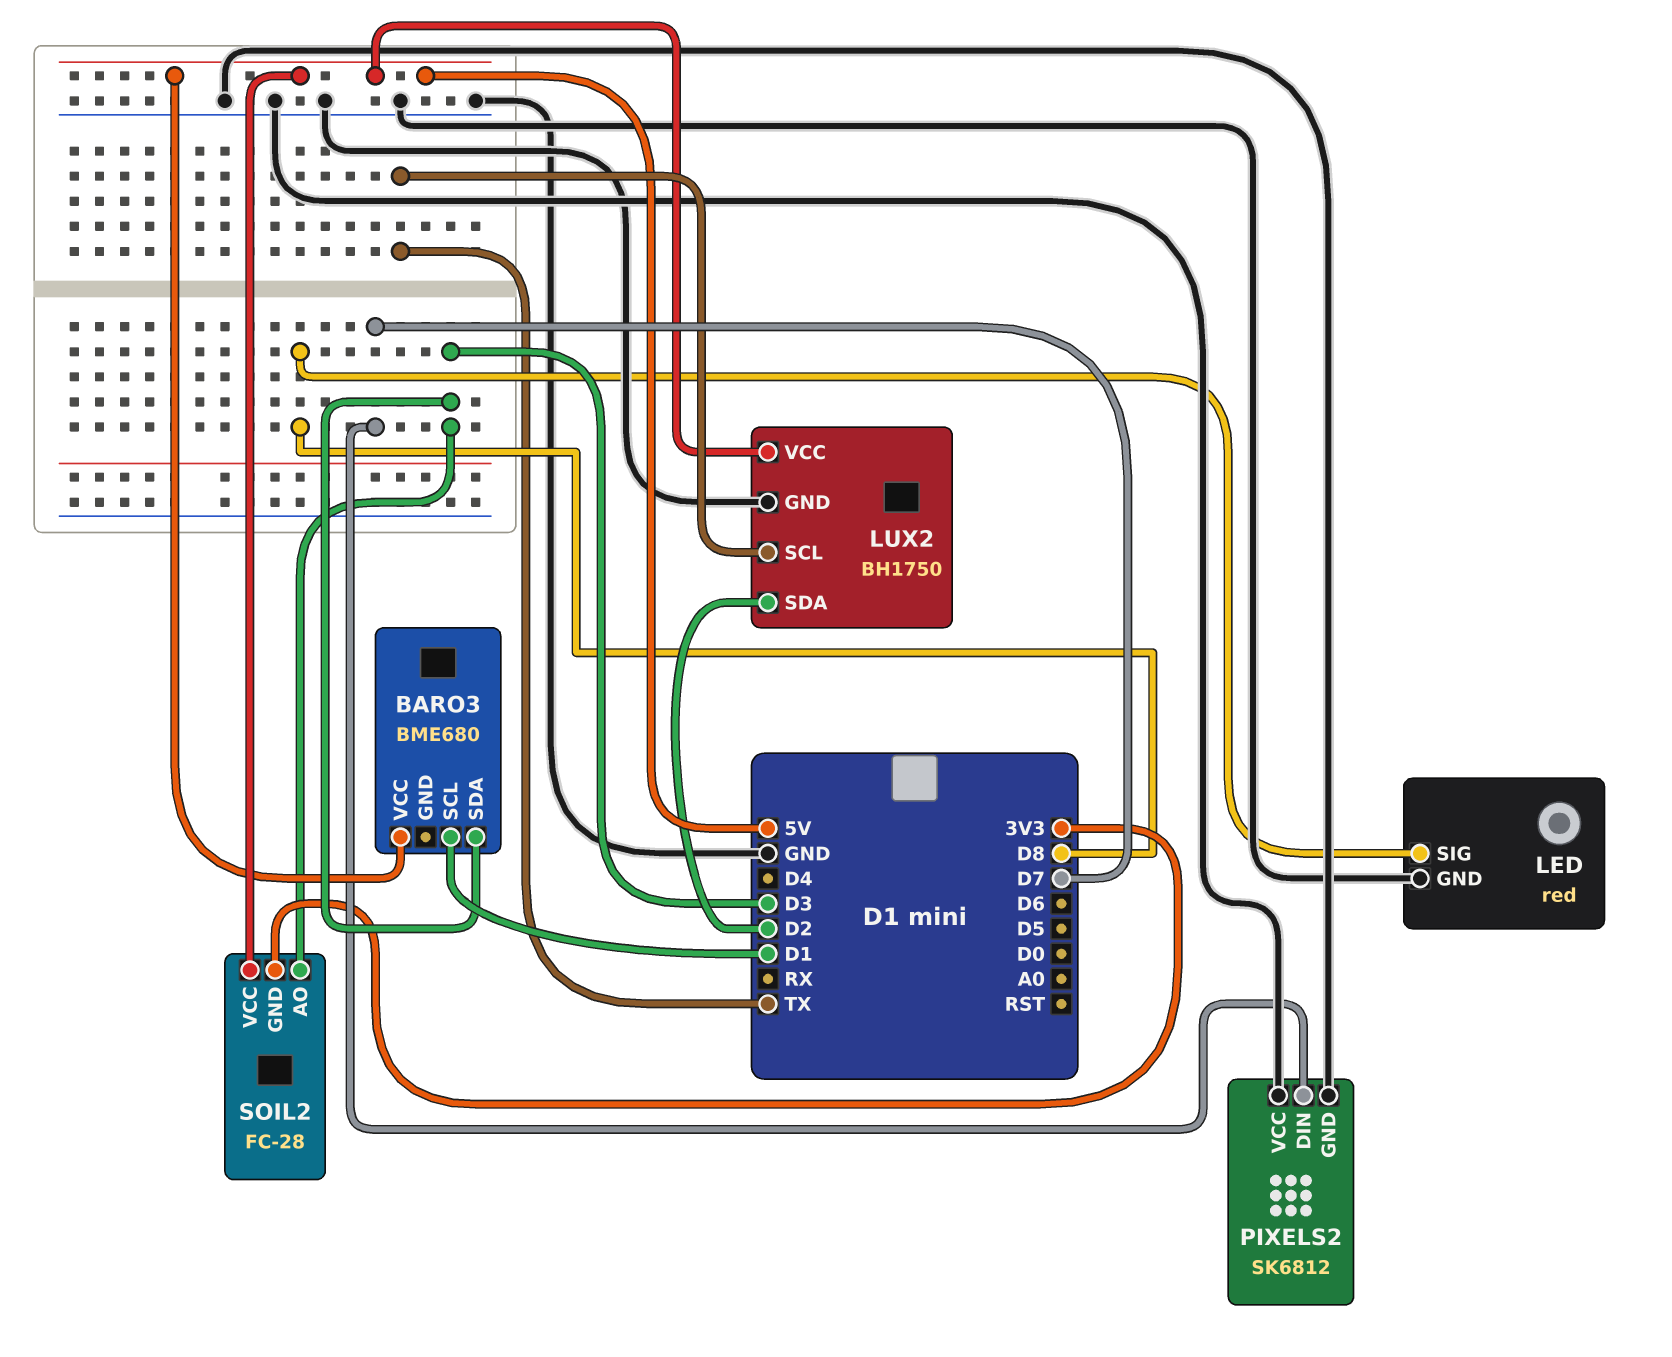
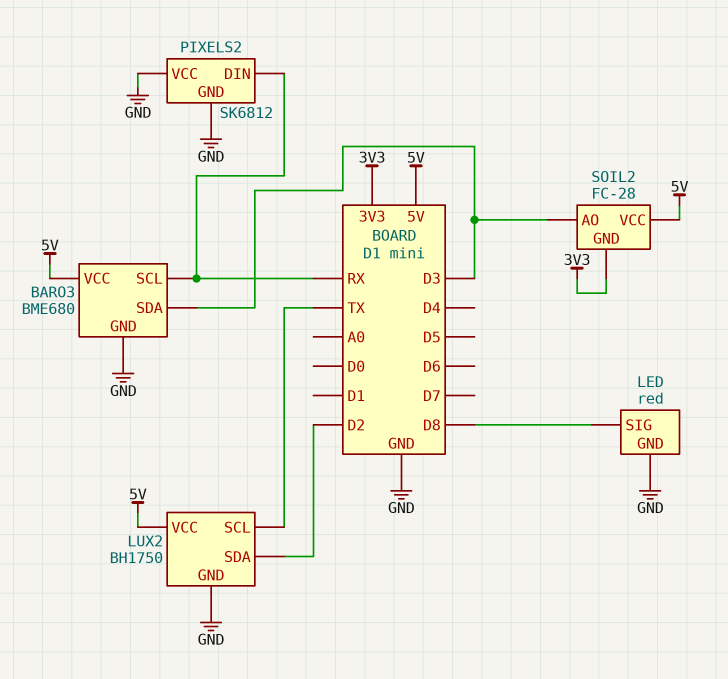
BARO3 pin GND: none -> GND
BARO3 pin SCL: D1 -> RX
PIXELS2 pin DIN: D7 -> RX

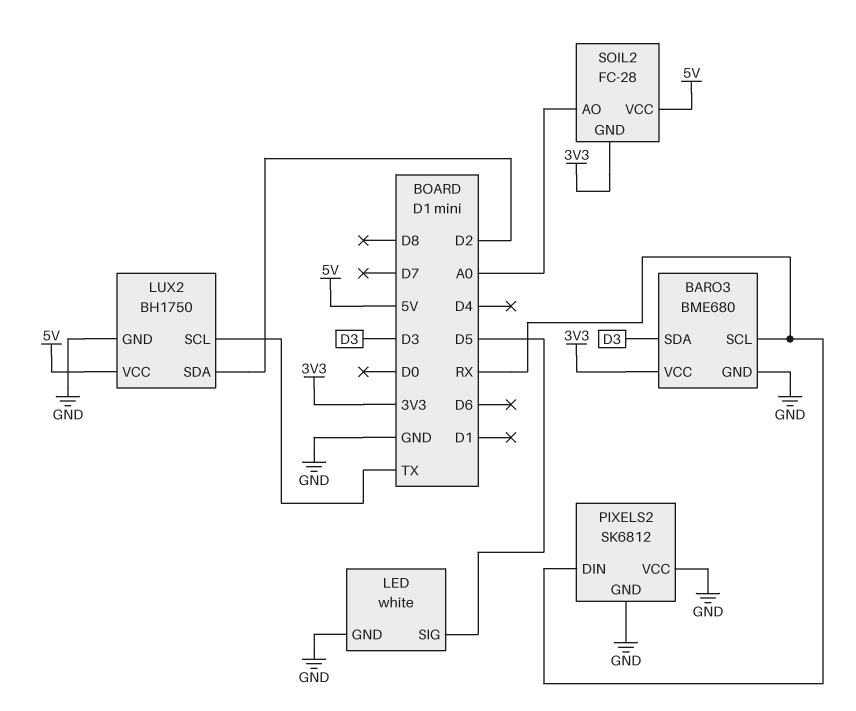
BARO3 pin VCC: 5V -> 3V3
LED: red -> white
LED pin SIG: D8 -> D5
SOIL2 pin AO: D3 -> A0

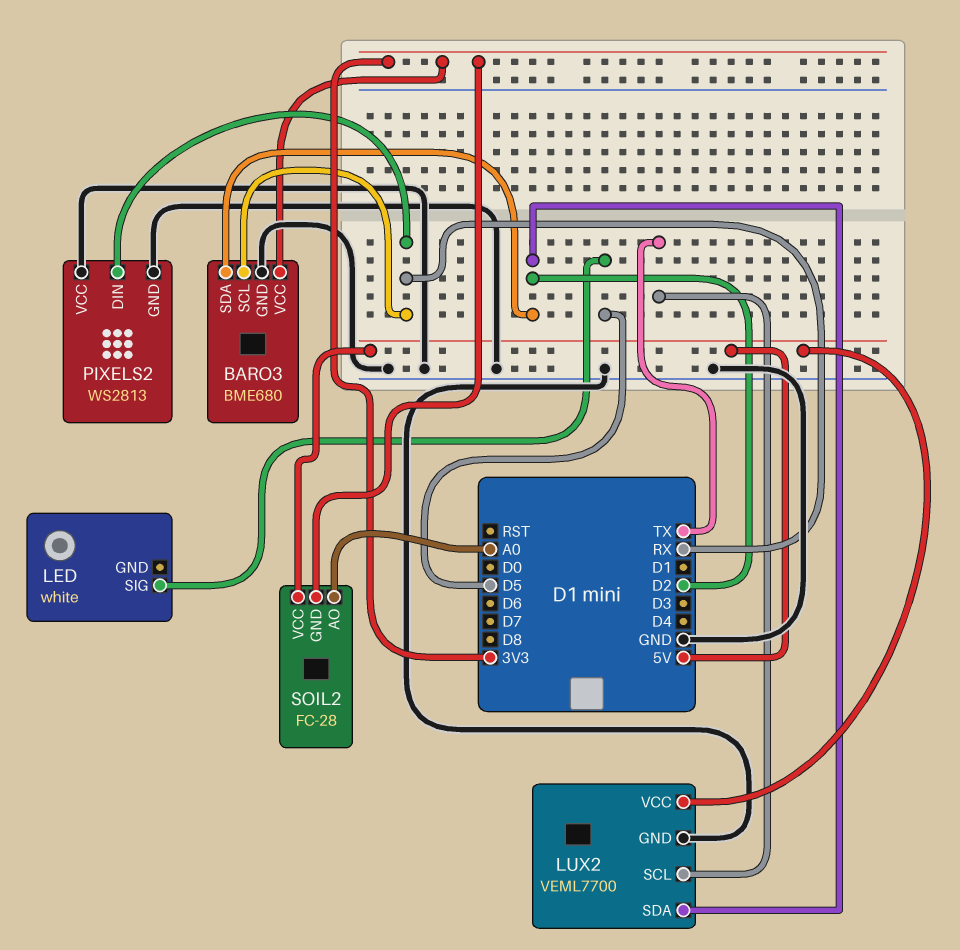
BARO3 pin SDA: D3 -> D2
LED pin GND: GND -> none
LUX2: BH1750 -> VEML7700
PIXELS2: SK6812 -> WS2813

